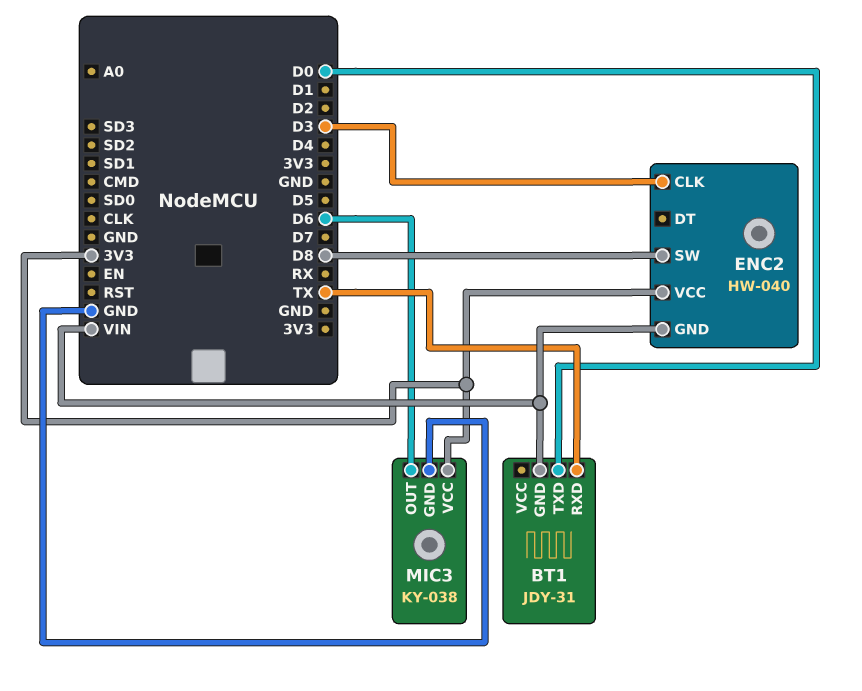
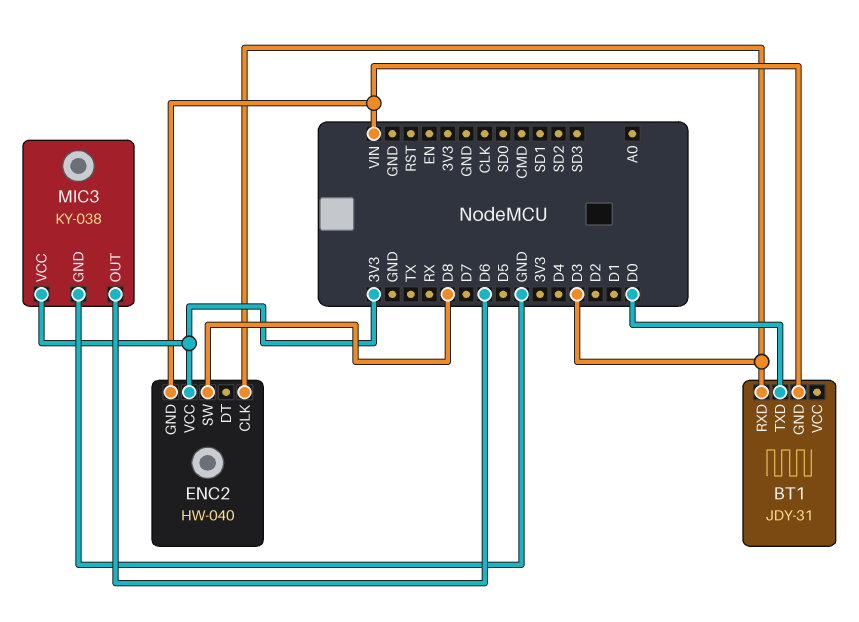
BT1 pin RXD: TX -> D3

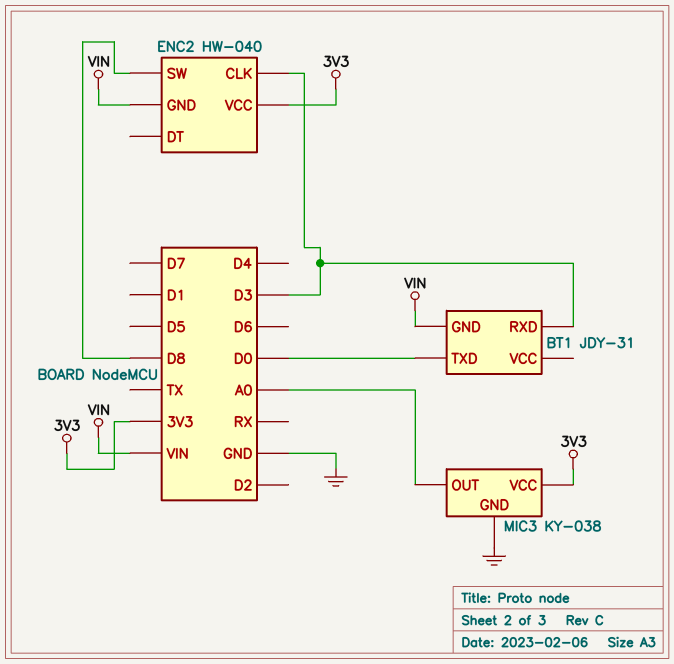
MIC3 pin OUT: D6 -> A0

